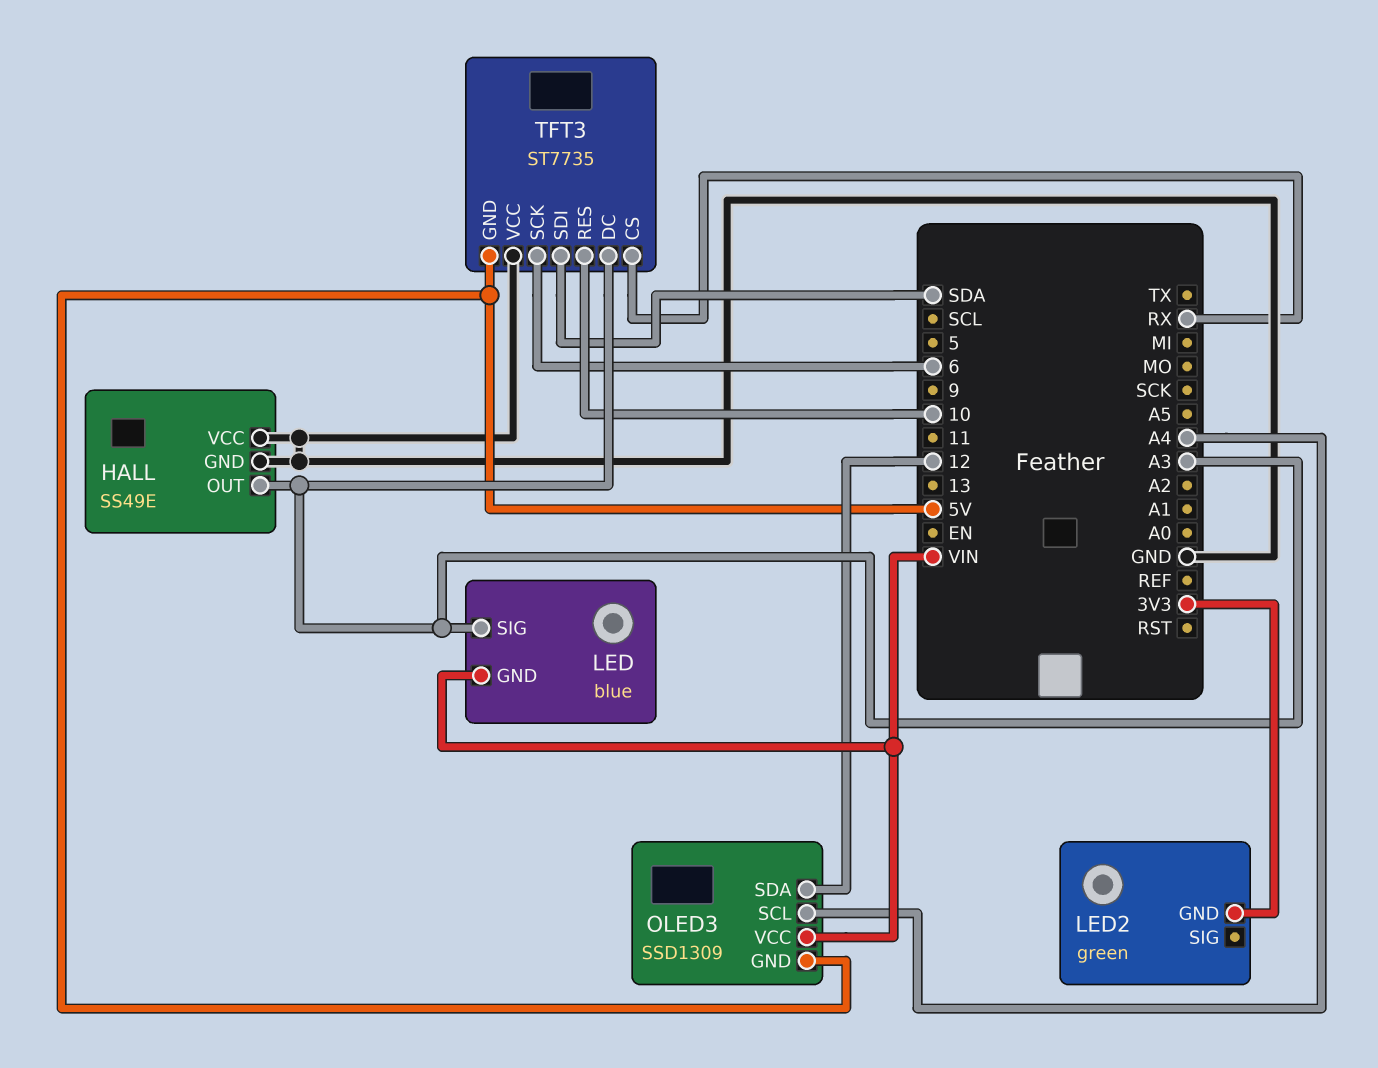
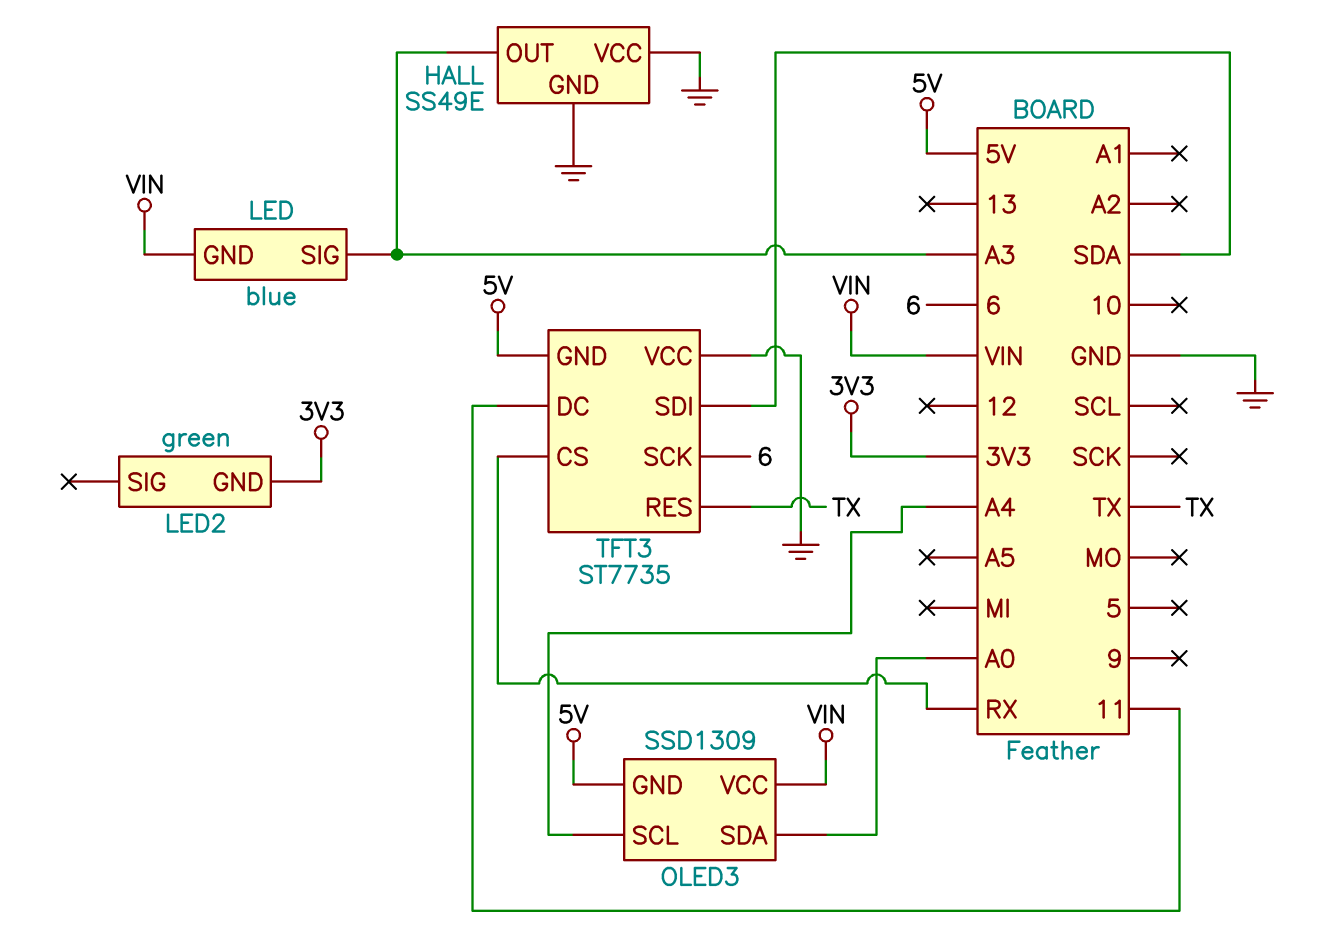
OLED3 pin SDA: 12 -> A0
TFT3 pin DC: A3 -> 11
TFT3 pin RES: 10 -> TX

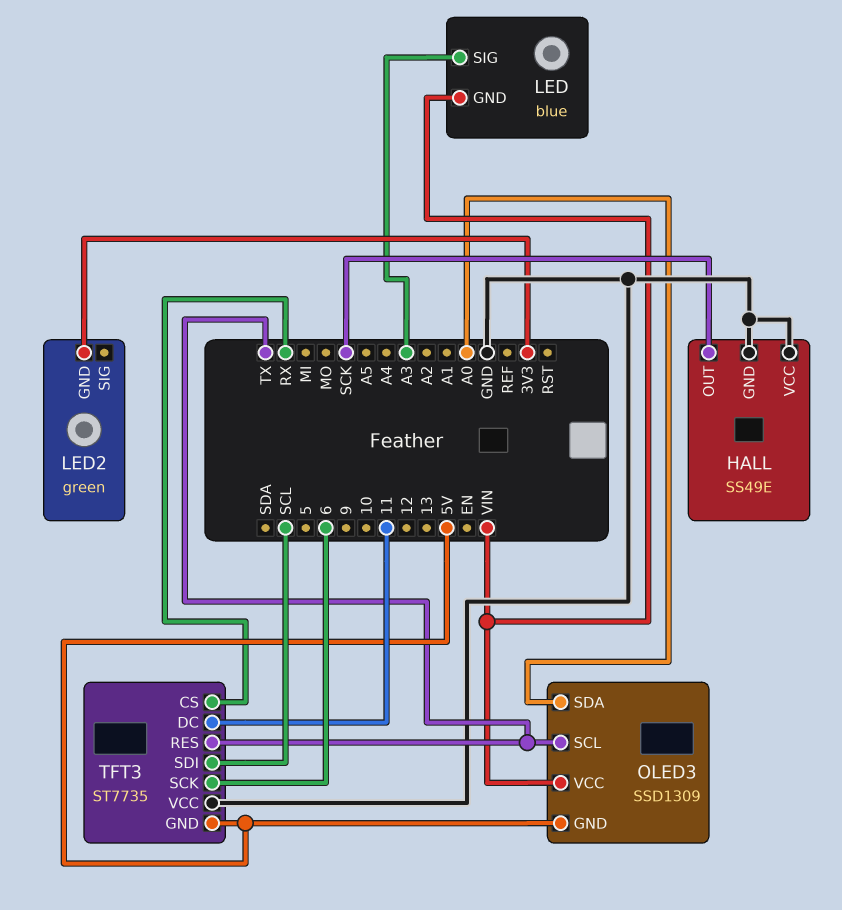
HALL pin OUT: A3 -> SCK
OLED3 pin SCL: A4 -> TX
TFT3 pin SDI: SDA -> SCL

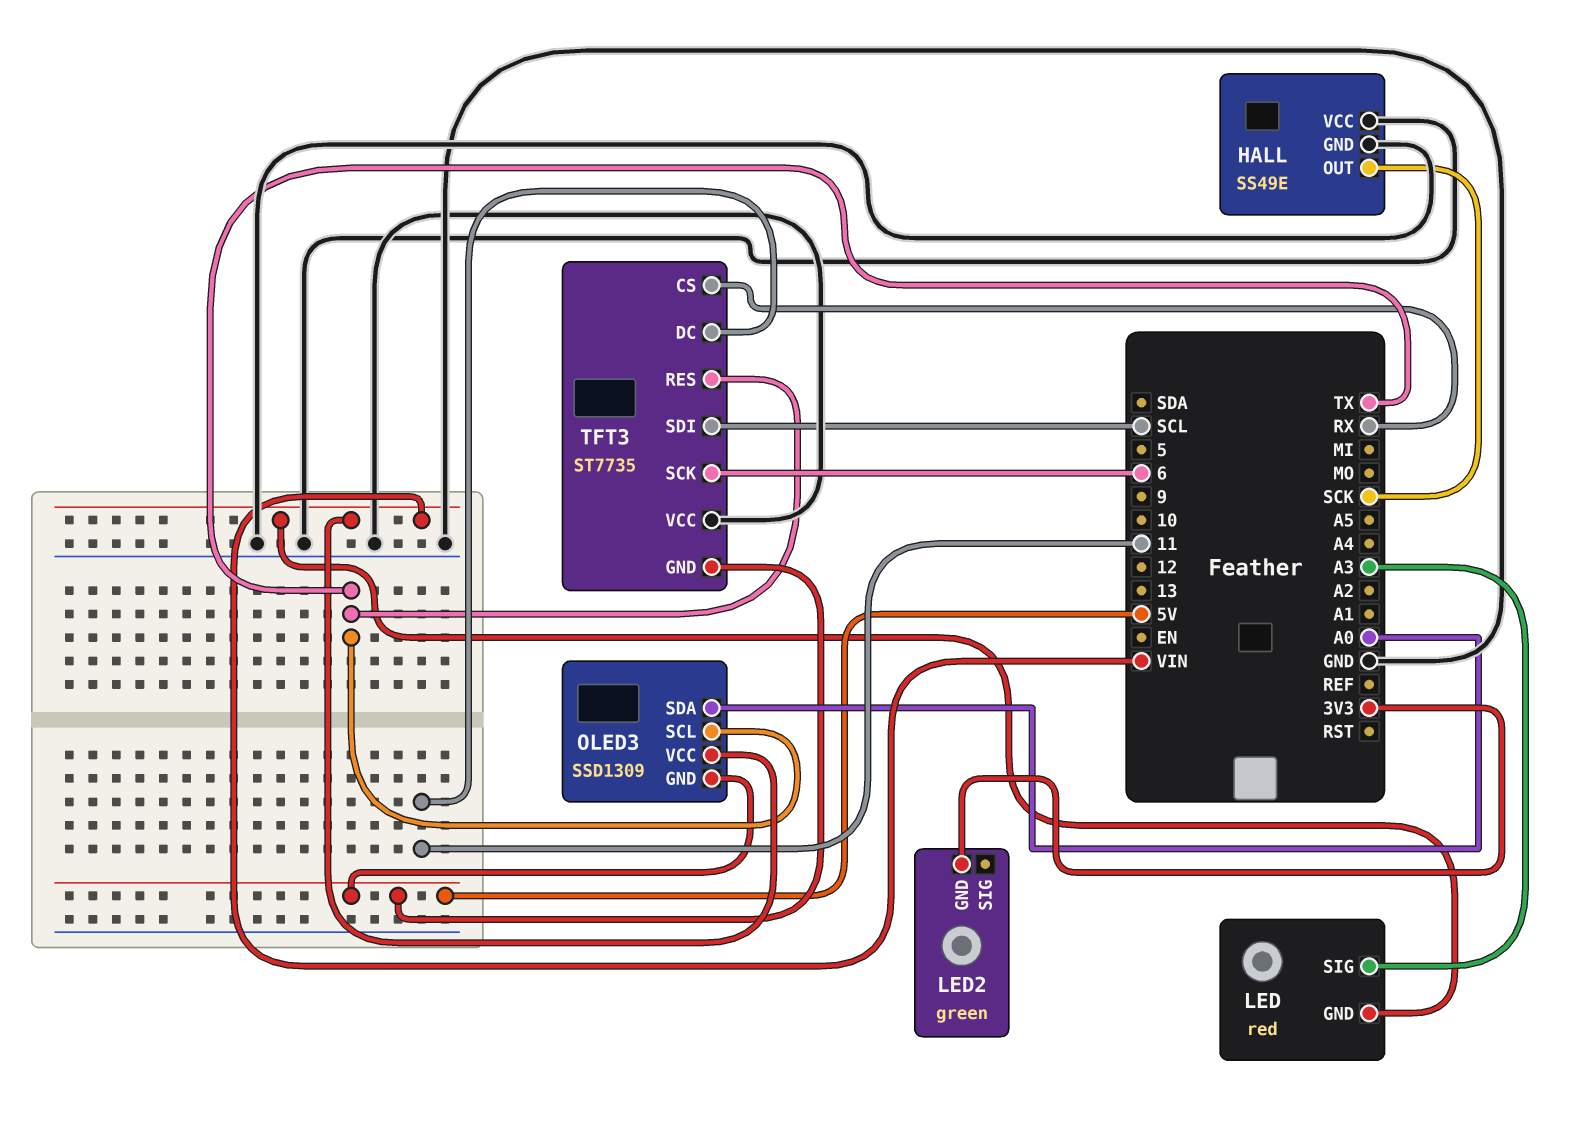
LED: blue -> red

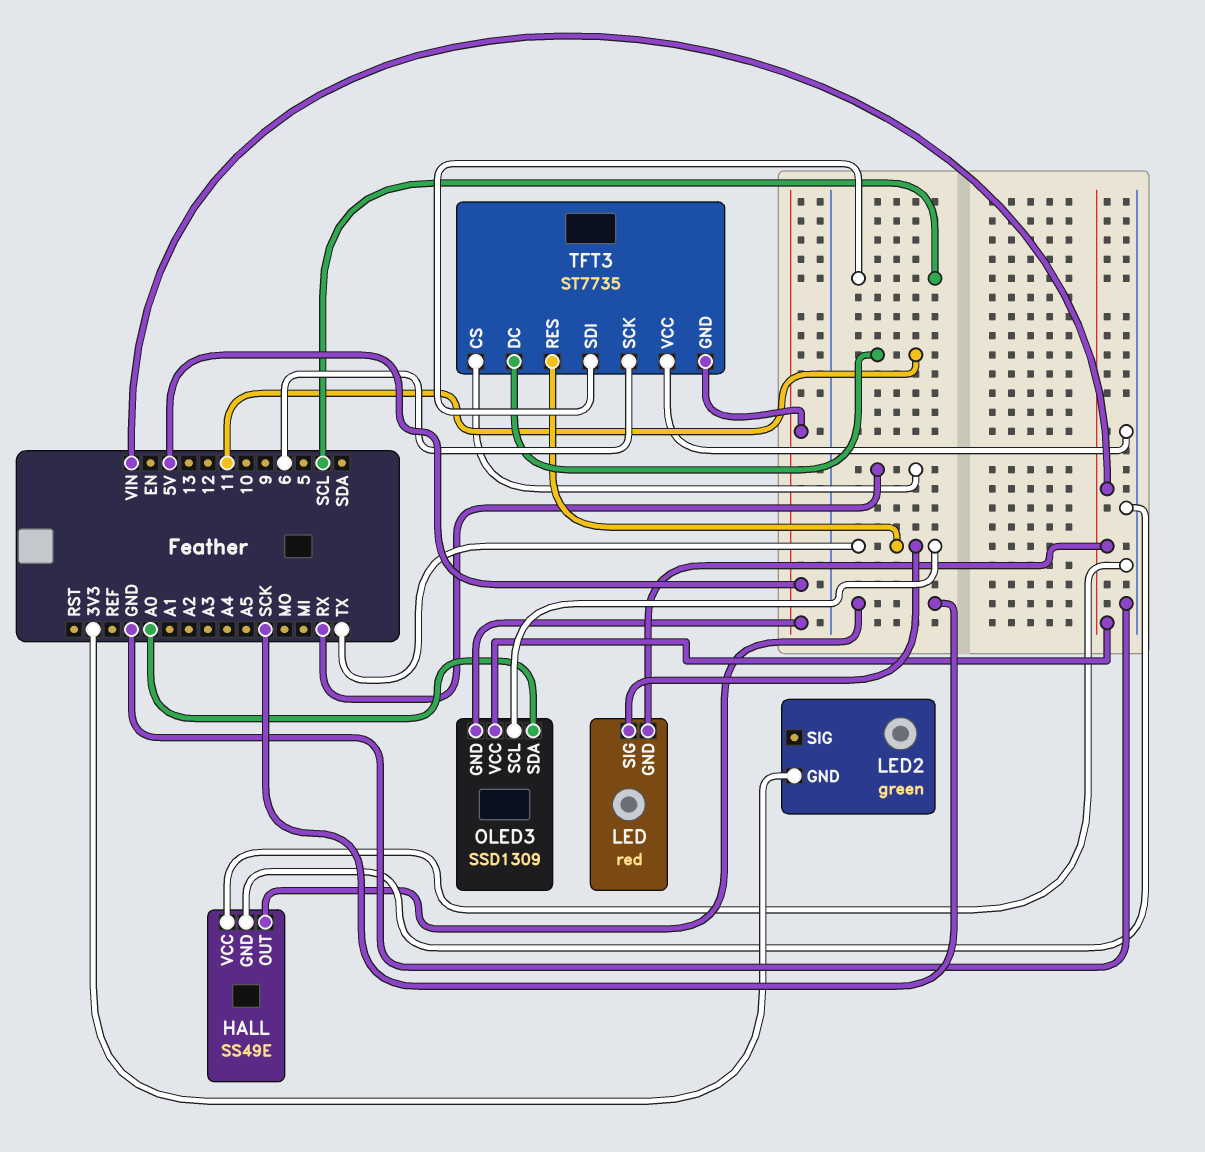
LED pin SIG: A3 -> TX

